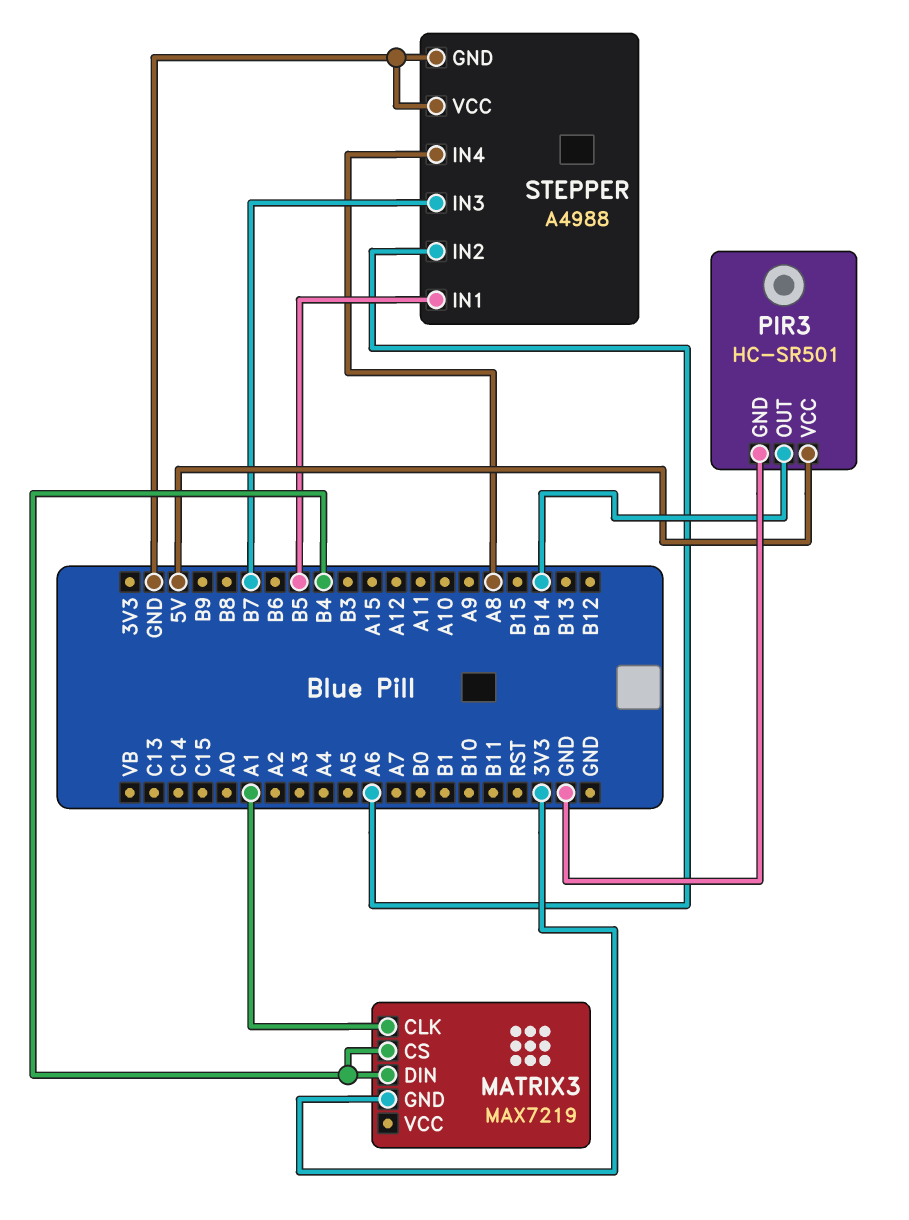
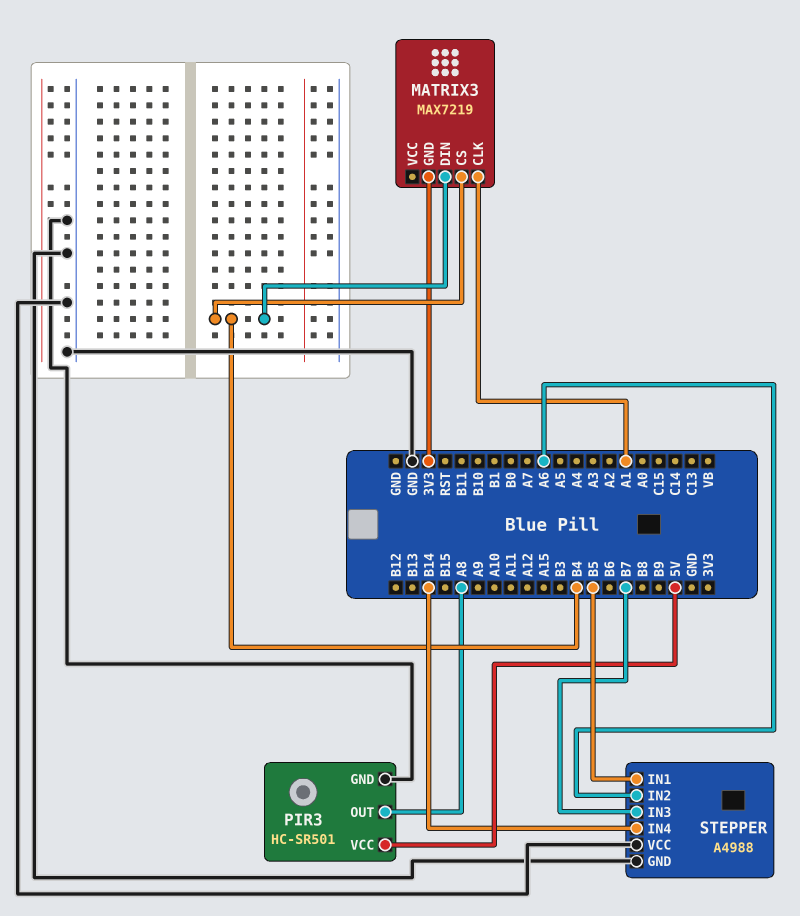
PIR3 pin OUT: B14 -> A8
STEPPER pin IN4: A8 -> B14

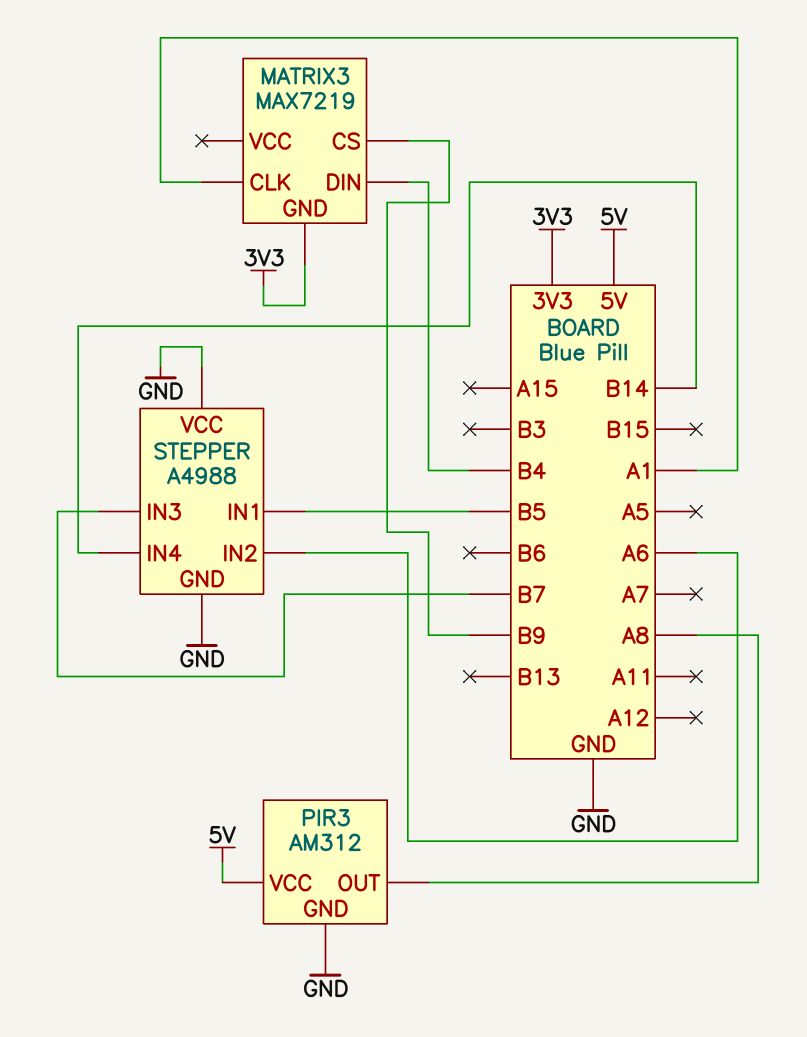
MATRIX3 pin CS: B4 -> B9
PIR3: HC-SR501 -> AM312

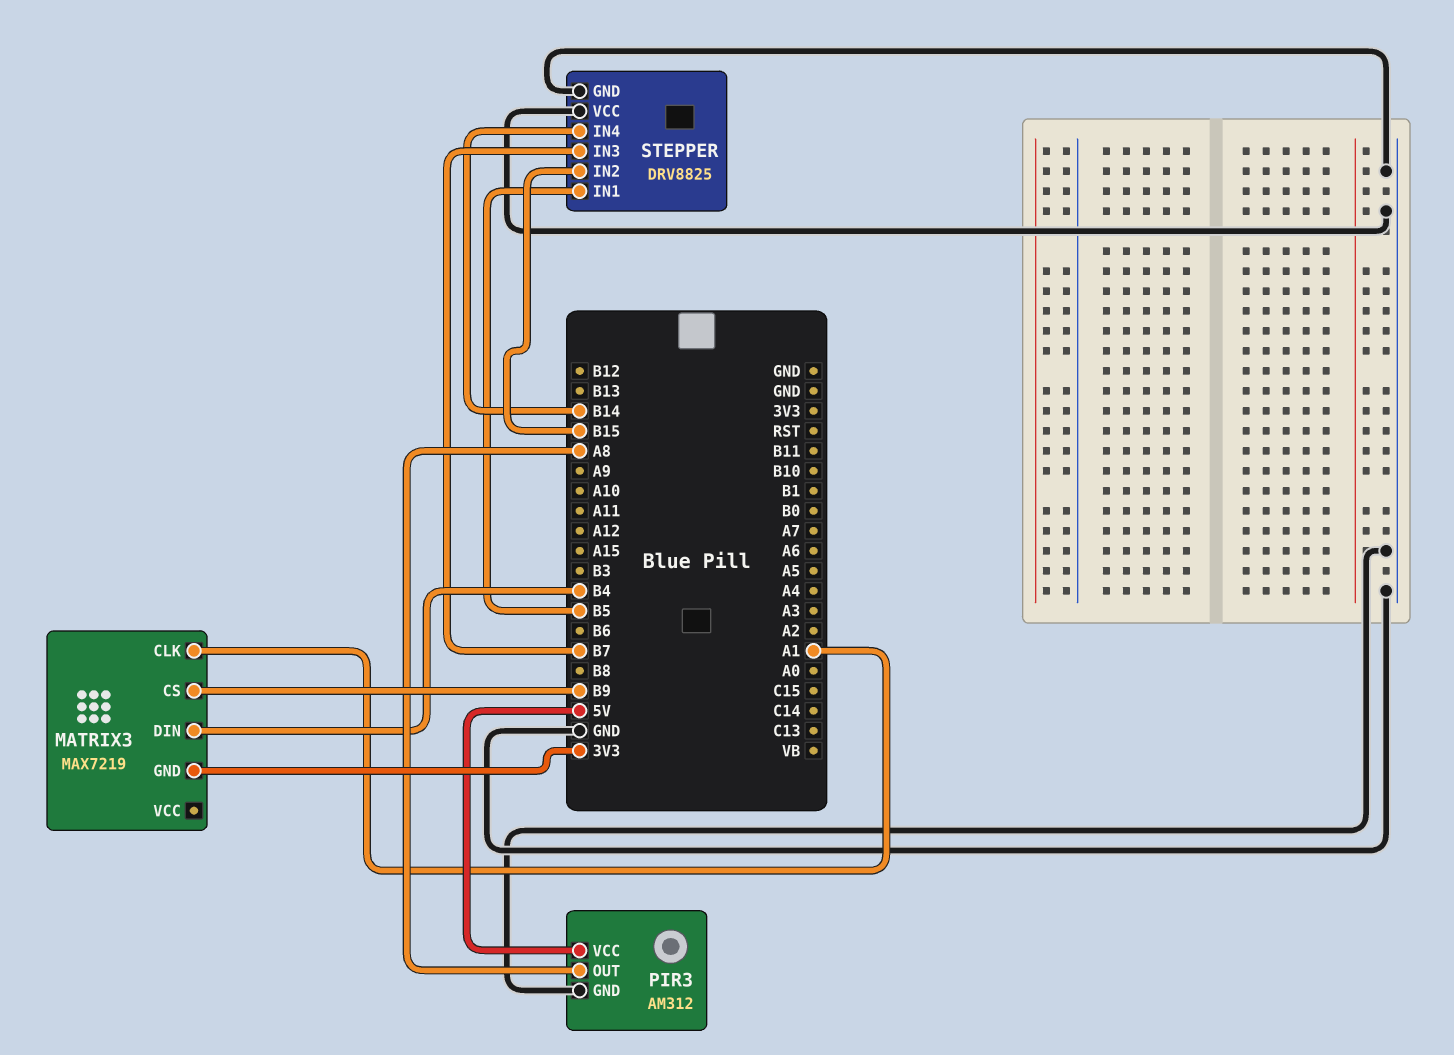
STEPPER: A4988 -> DRV8825
STEPPER pin IN2: A6 -> B15

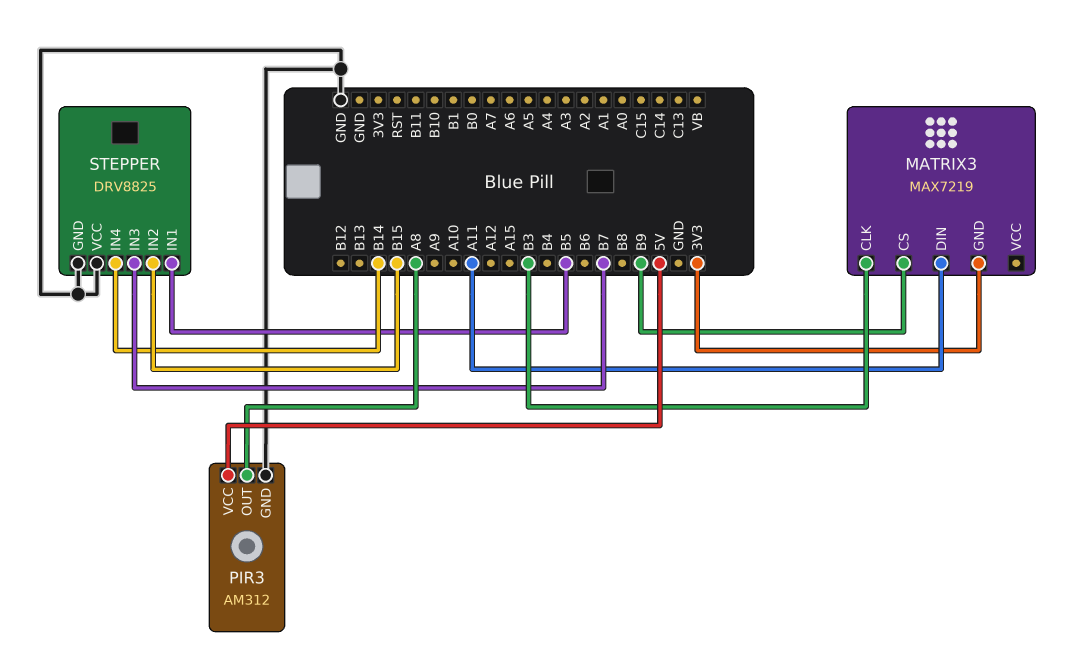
MATRIX3 pin CLK: A1 -> B3
MATRIX3 pin DIN: B4 -> A11

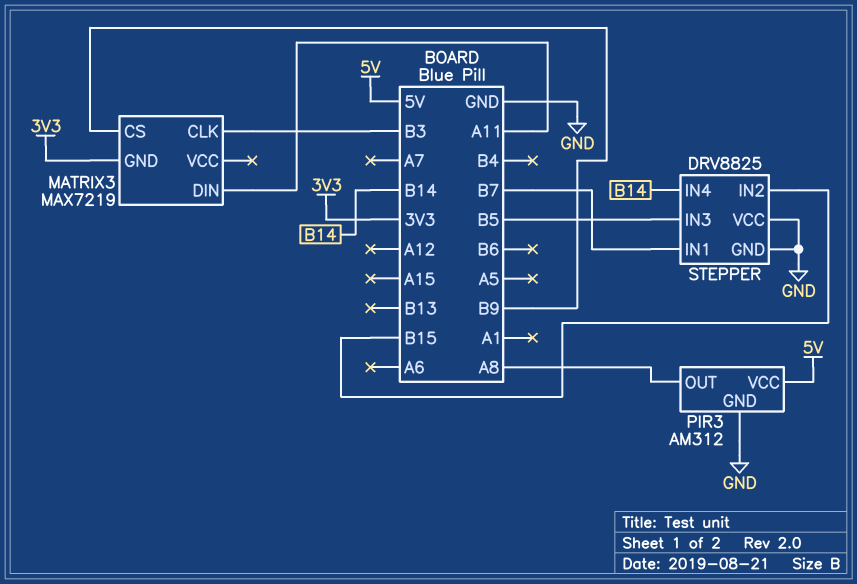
STEPPER pin IN1: B5 -> B7
STEPPER pin IN3: B7 -> B5

